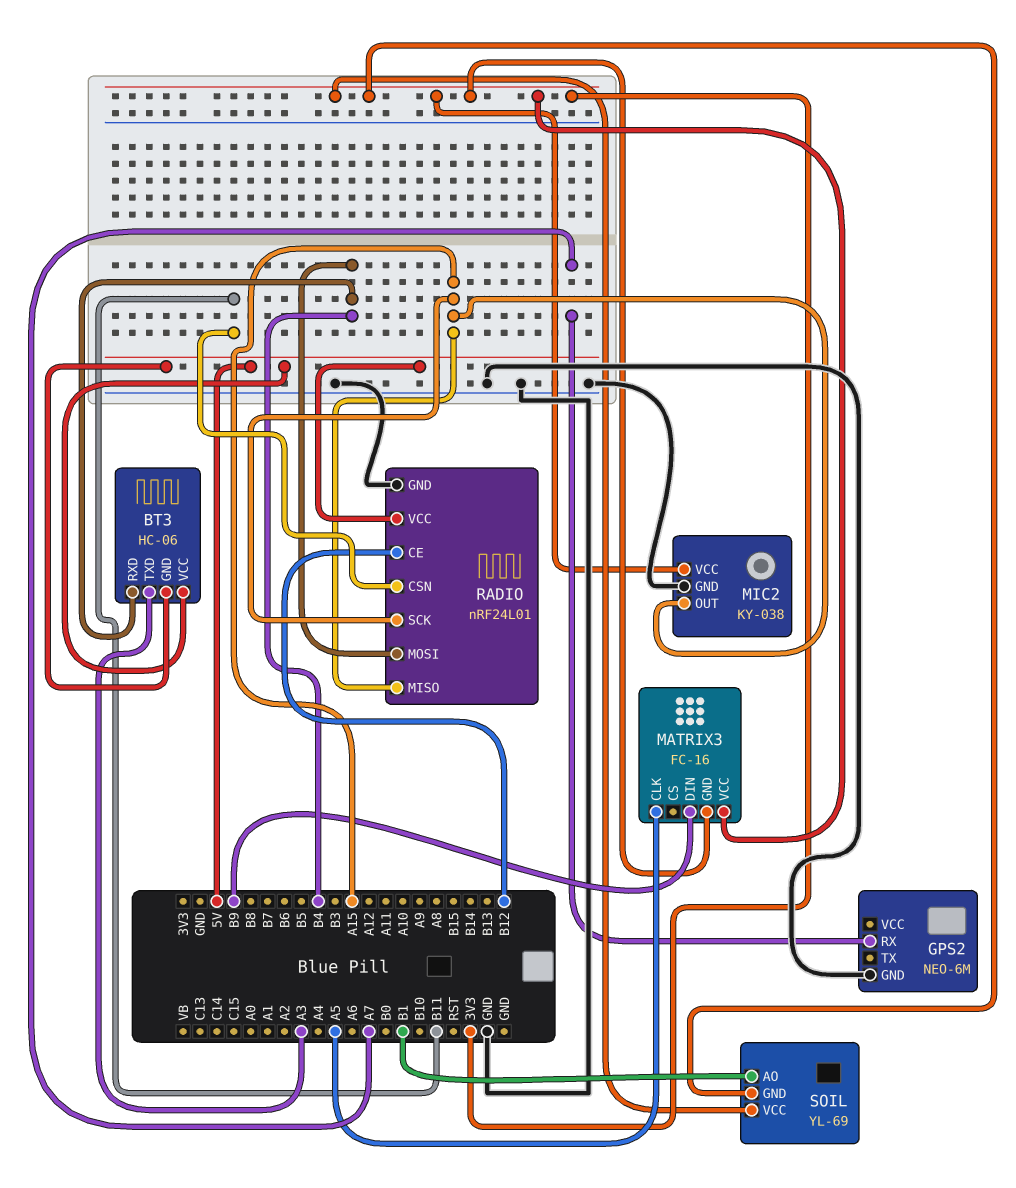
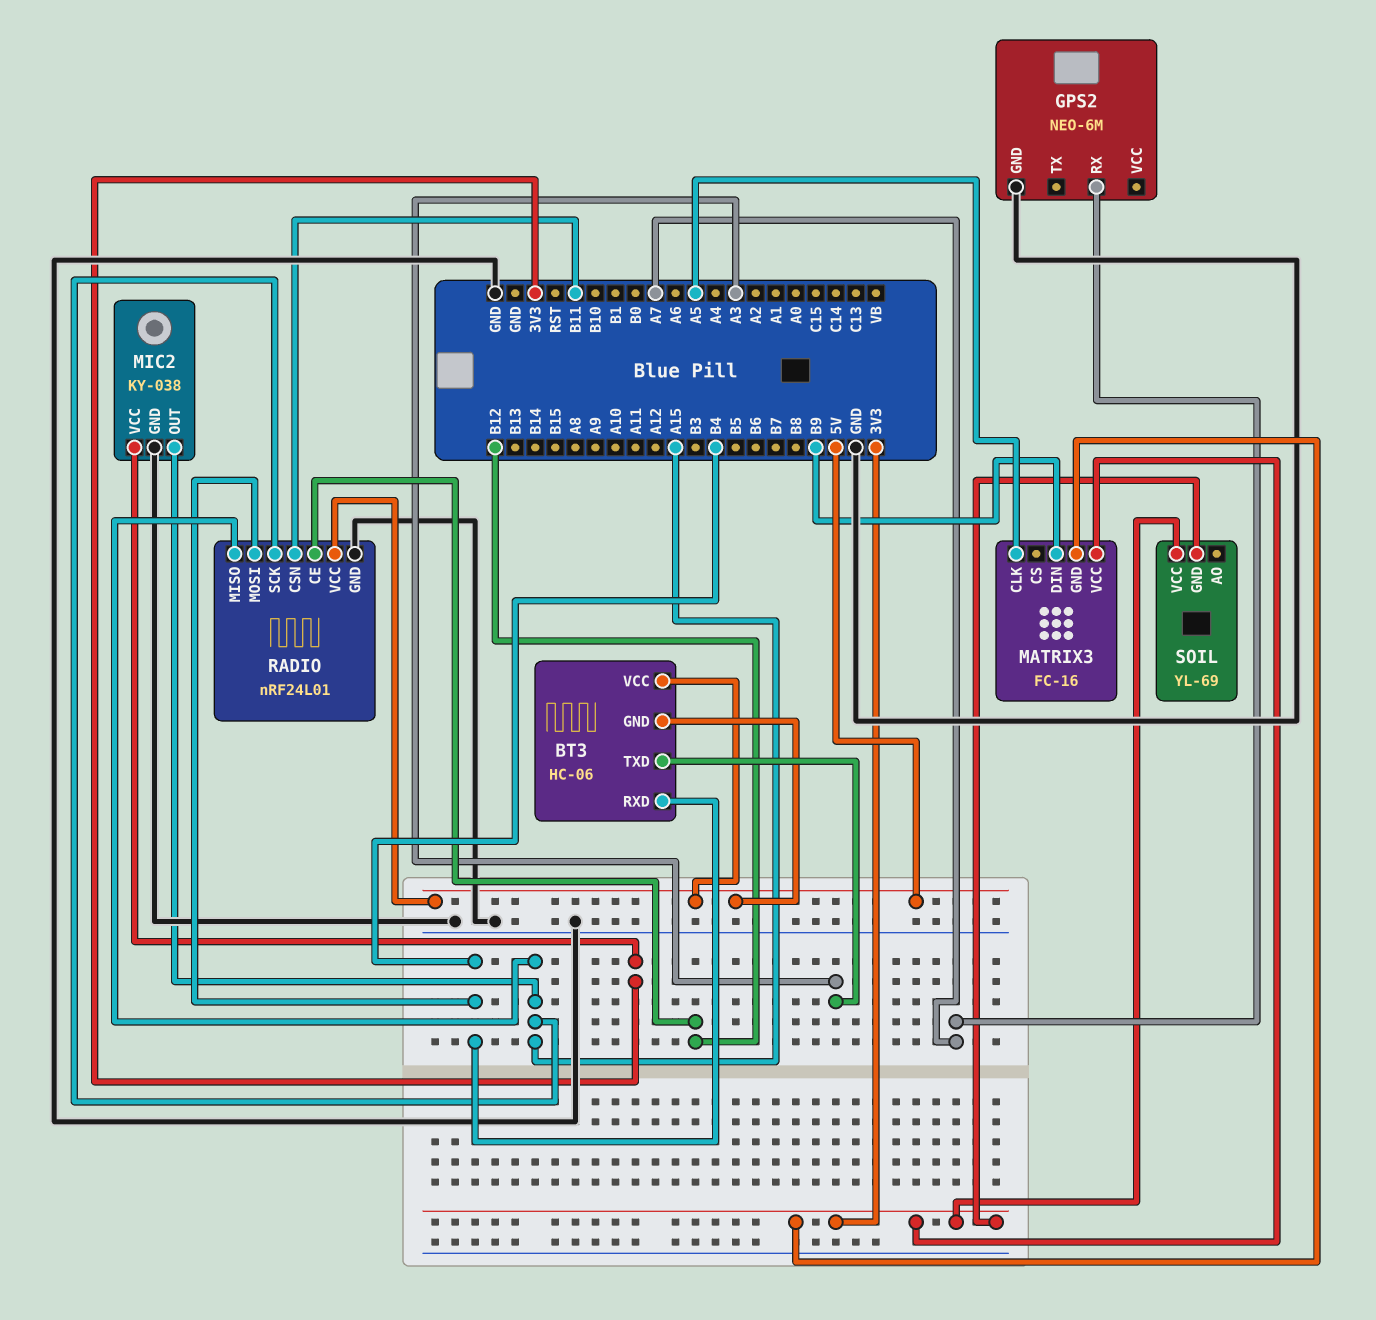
SOIL pin AO: B1 -> none

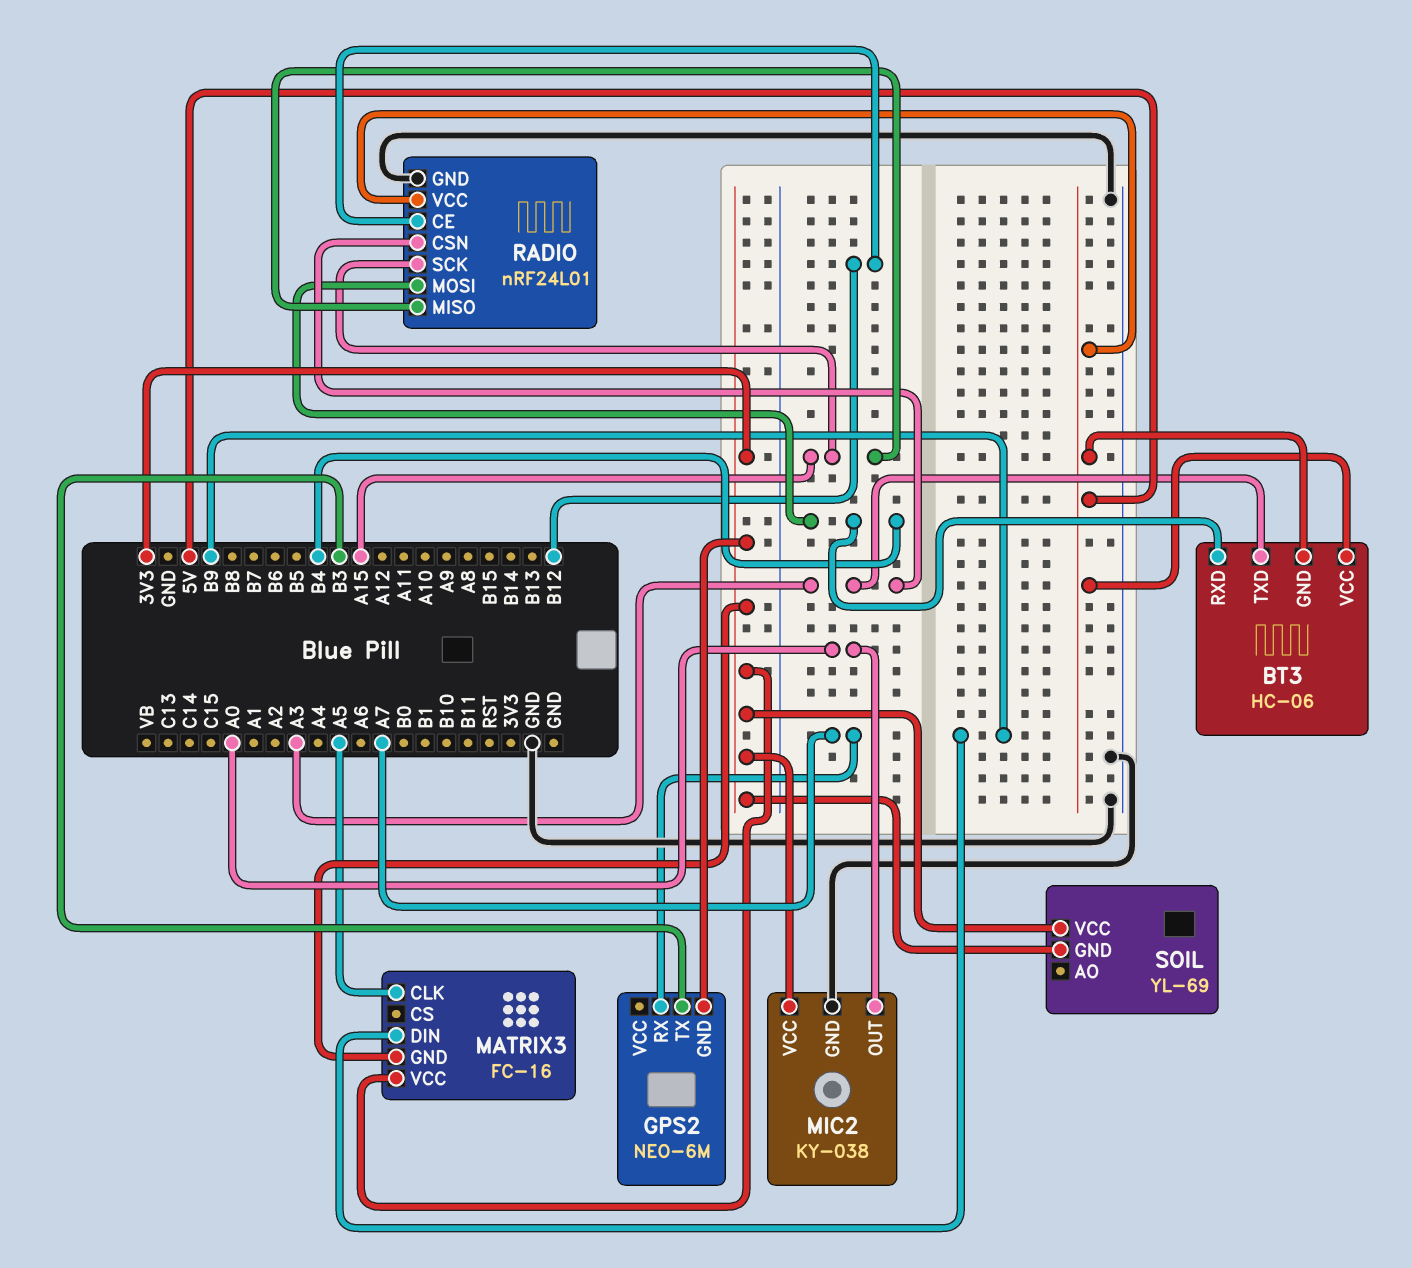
GPS2 pin GND: GND -> 3V3
GPS2 pin TX: none -> B3
MIC2 pin OUT: A15 -> A0
RADIO pin CSN: B11 -> A3

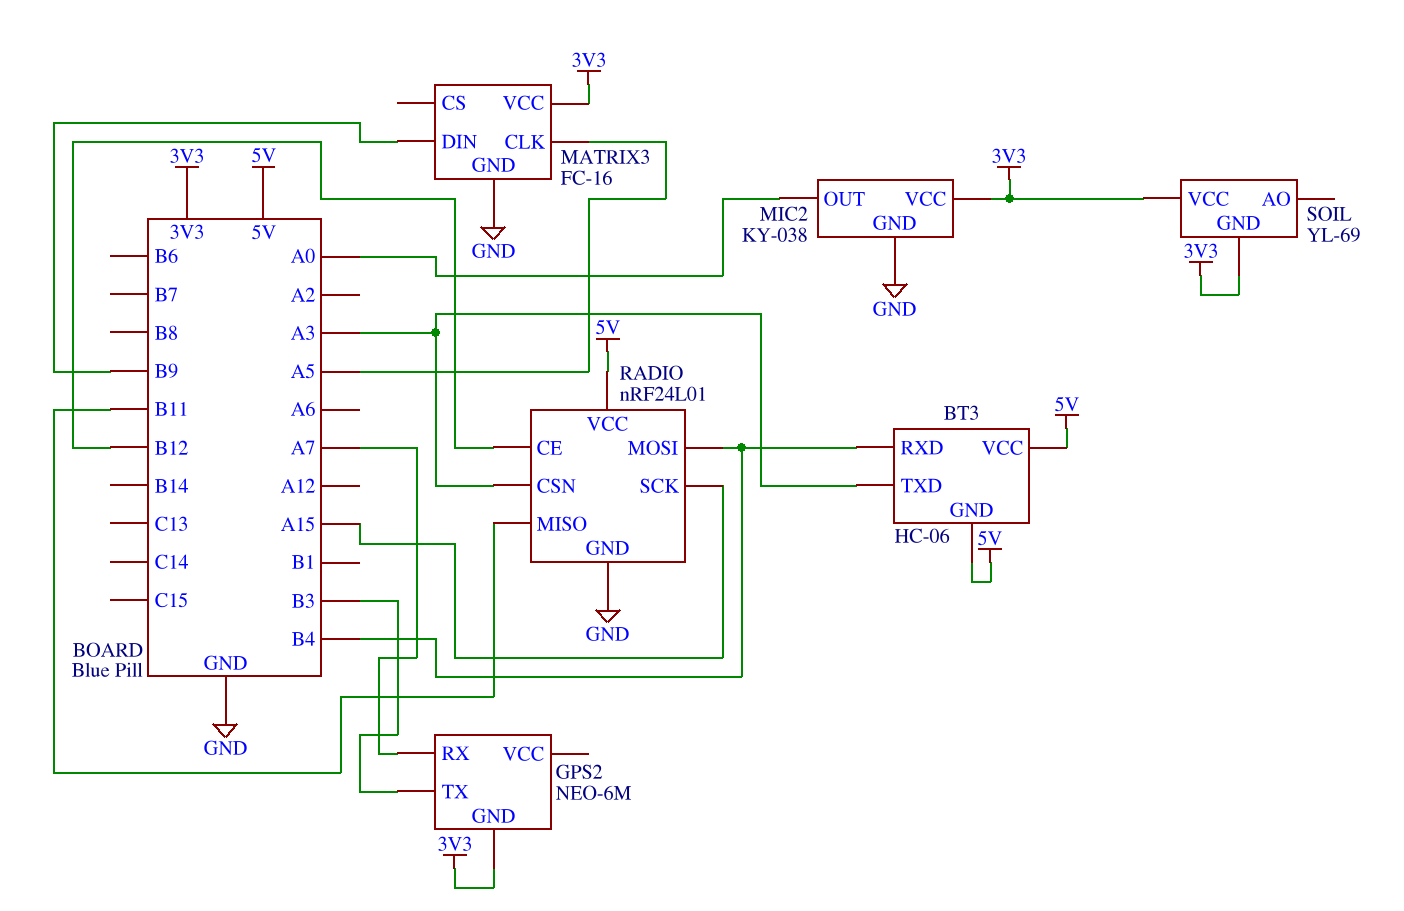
MATRIX3 pin GND: 3V3 -> GND
RADIO pin MISO: A15 -> B11

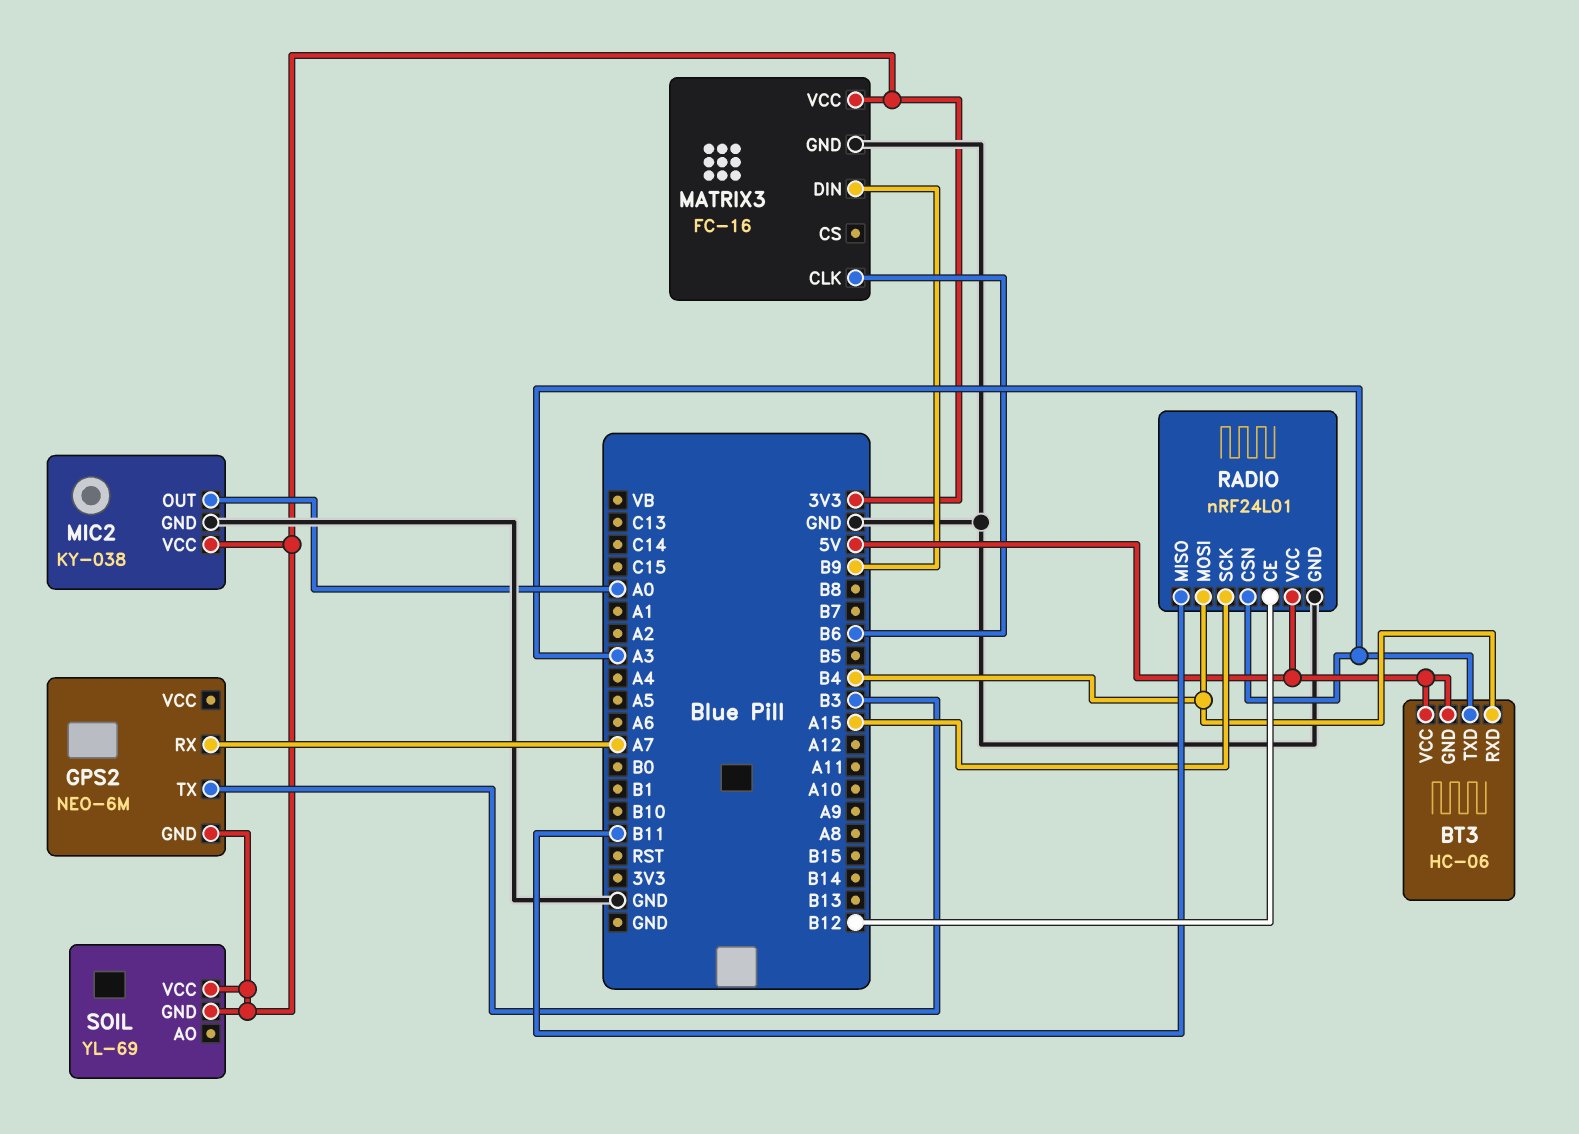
MATRIX3 pin CLK: A5 -> B6

